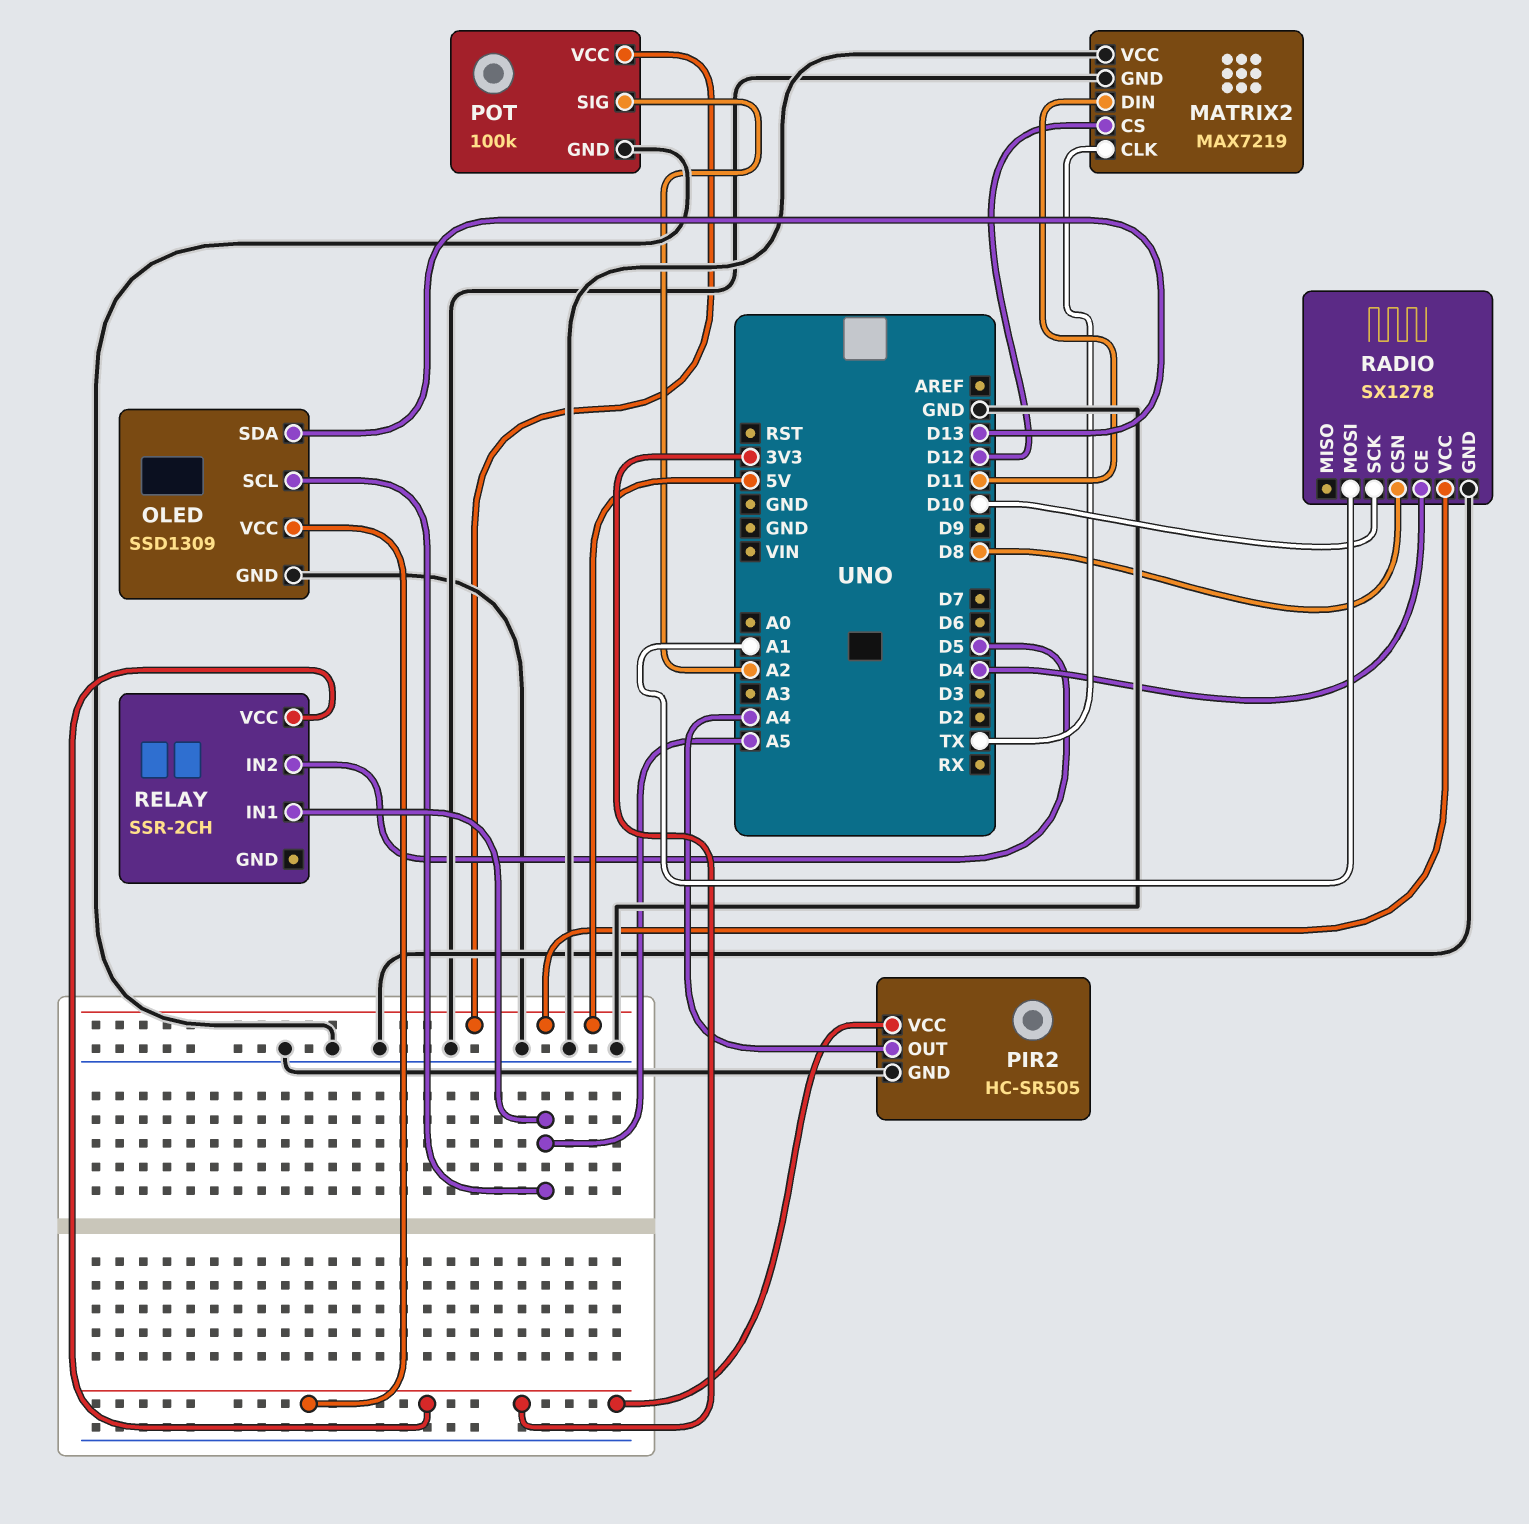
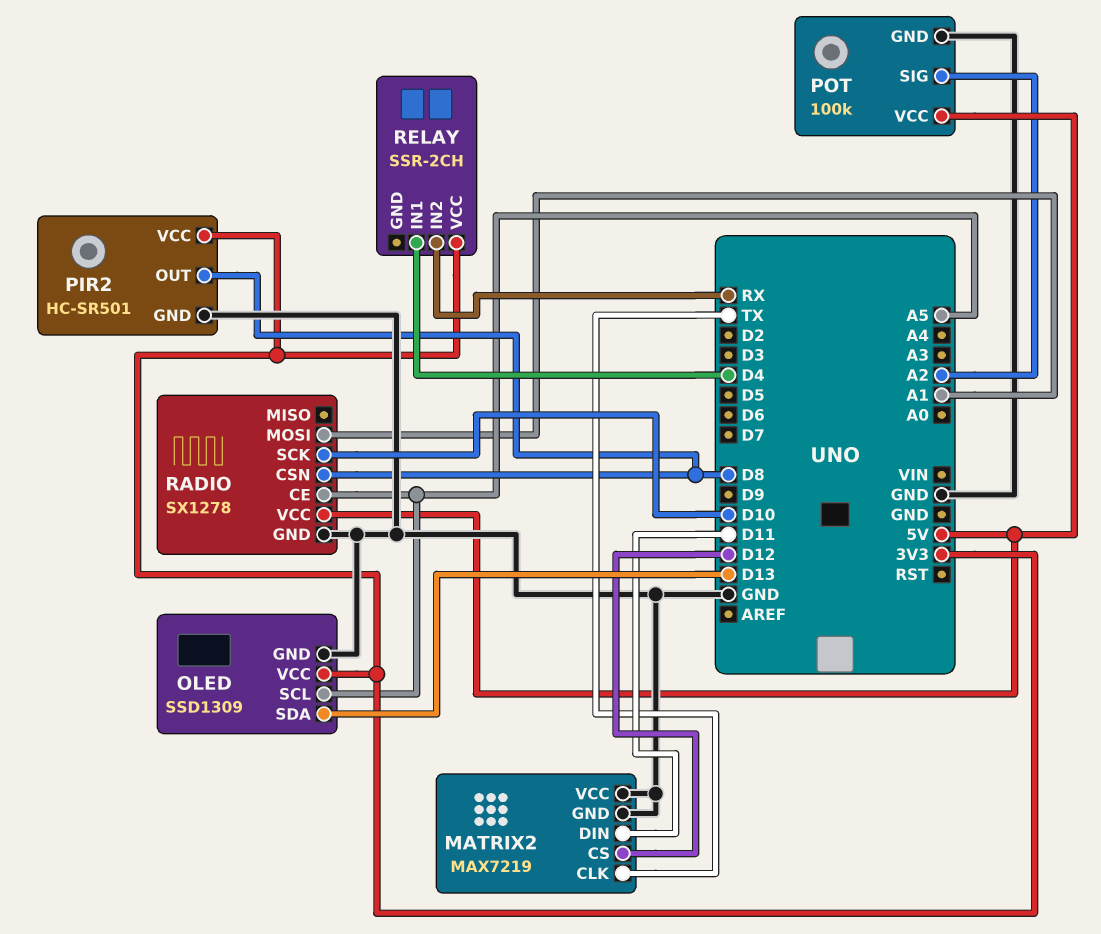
PIR2: HC-SR505 -> HC-SR501
PIR2 pin OUT: A4 -> D8
RADIO pin CE: D4 -> A5
RELAY pin IN1: A5 -> D4
RELAY pin IN2: D5 -> RX

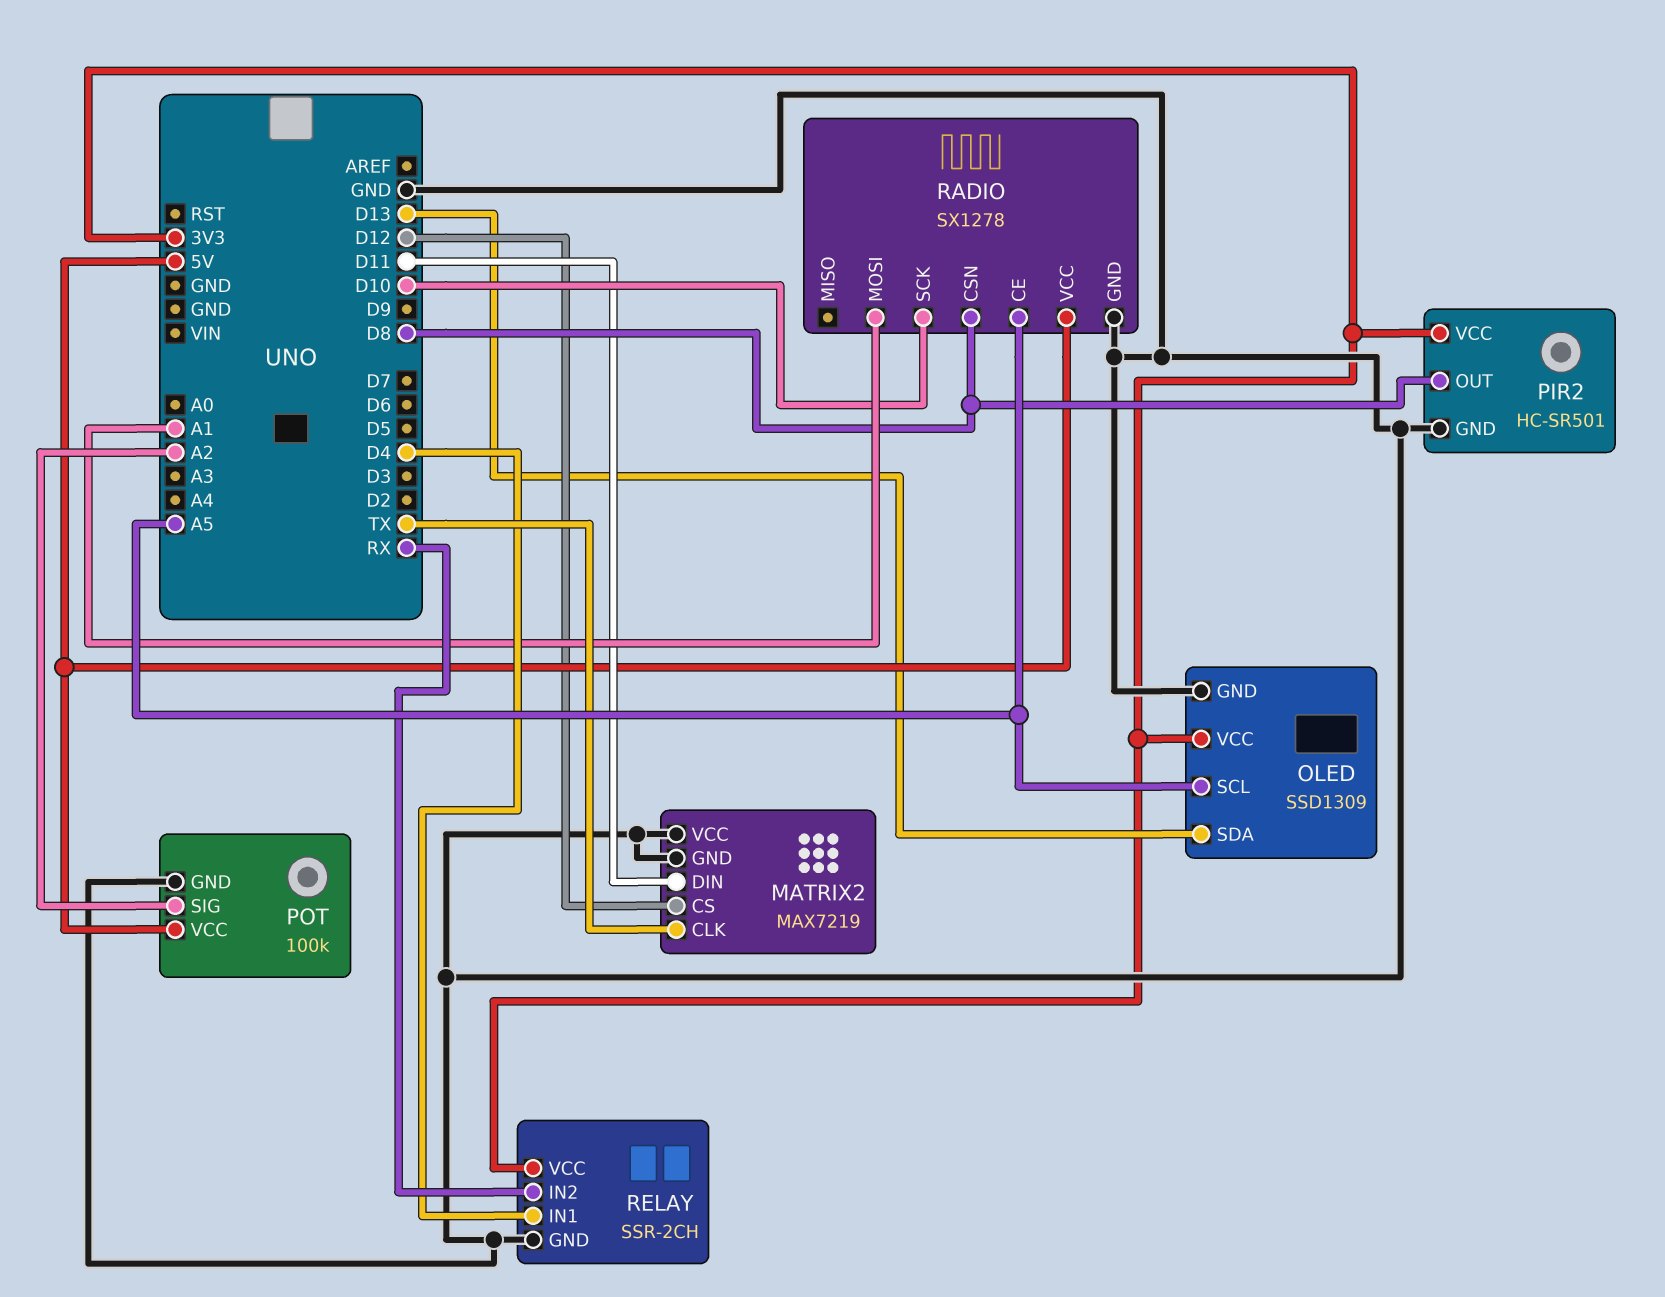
RELAY pin GND: none -> GND

